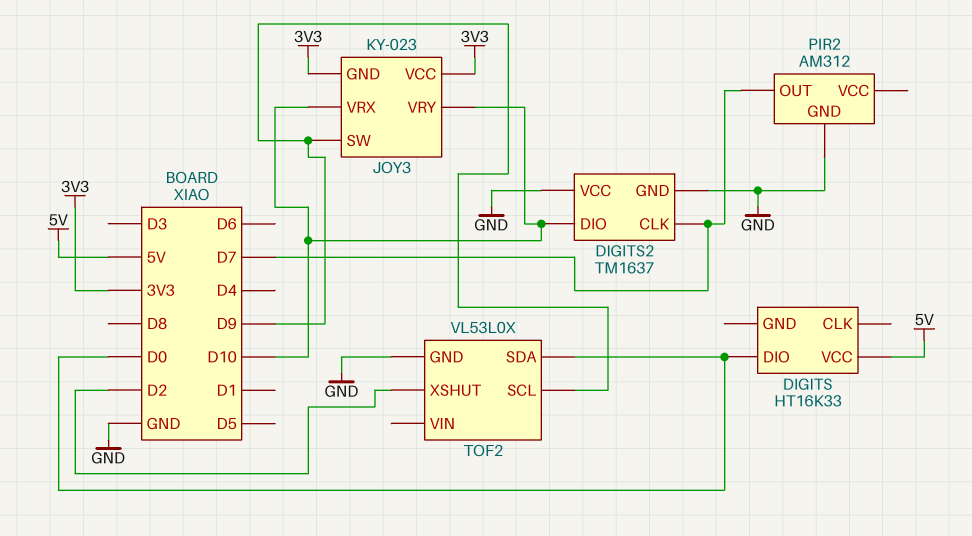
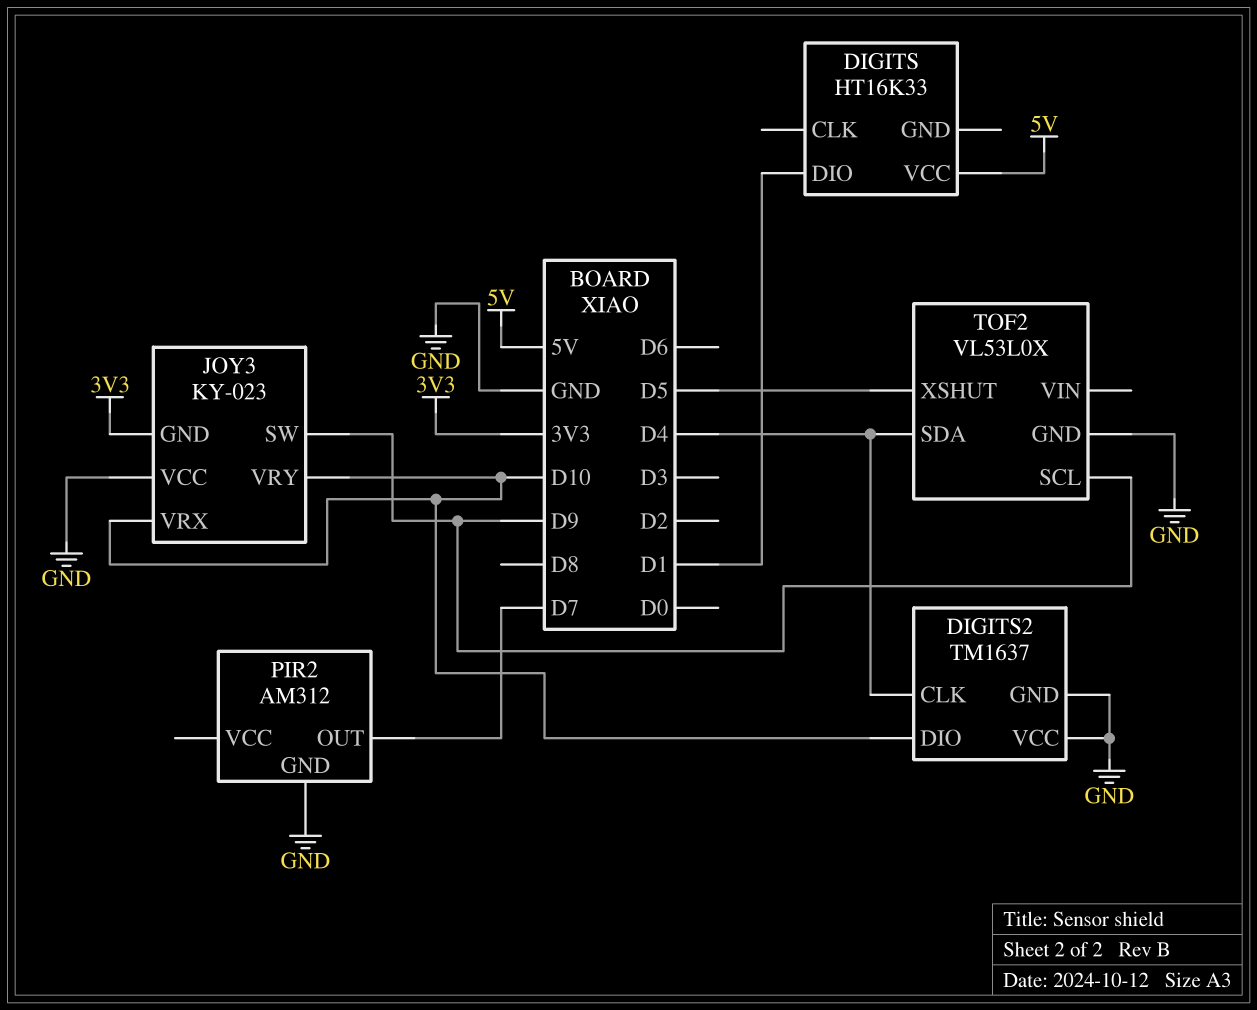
DIGITS pin DIO: D0 -> D1
DIGITS2 pin CLK: D7 -> D4
JOY3 pin VCC: 3V3 -> GND
TOF2 pin SDA: D0 -> D4
TOF2 pin XSHUT: D2 -> D5

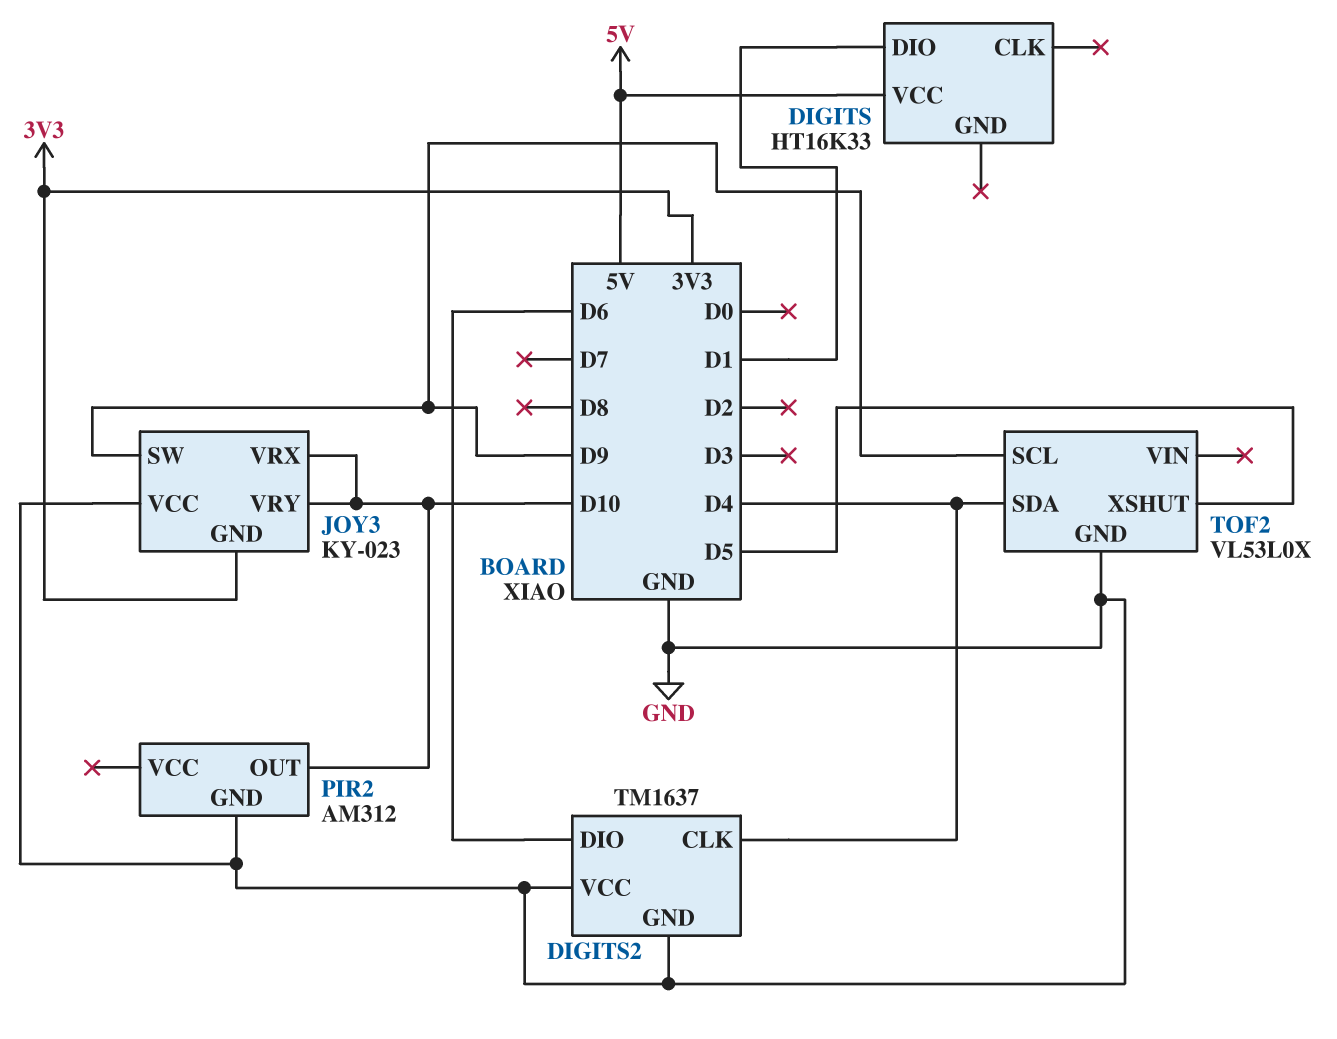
DIGITS2 pin DIO: D10 -> D6
PIR2 pin OUT: D7 -> D10

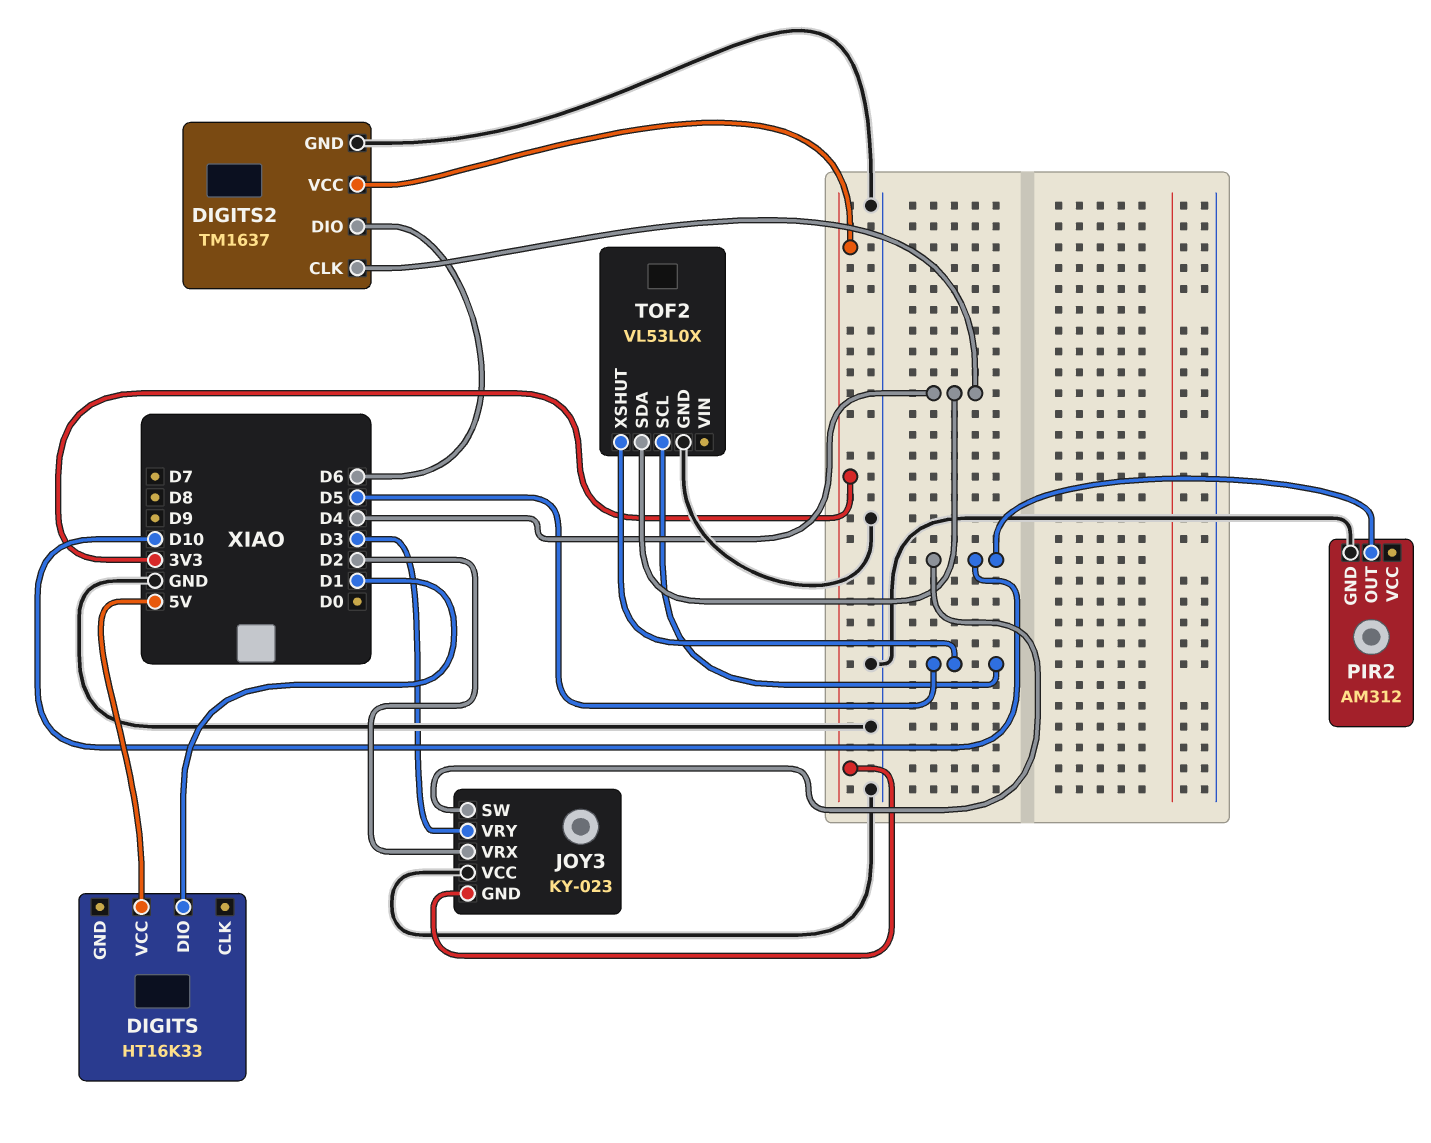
DIGITS2 pin VCC: GND -> 3V3
JOY3 pin SW: D9 -> D10
JOY3 pin VRX: D10 -> D2
JOY3 pin VRY: D10 -> D3
TOF2 pin SCL: D9 -> D5

